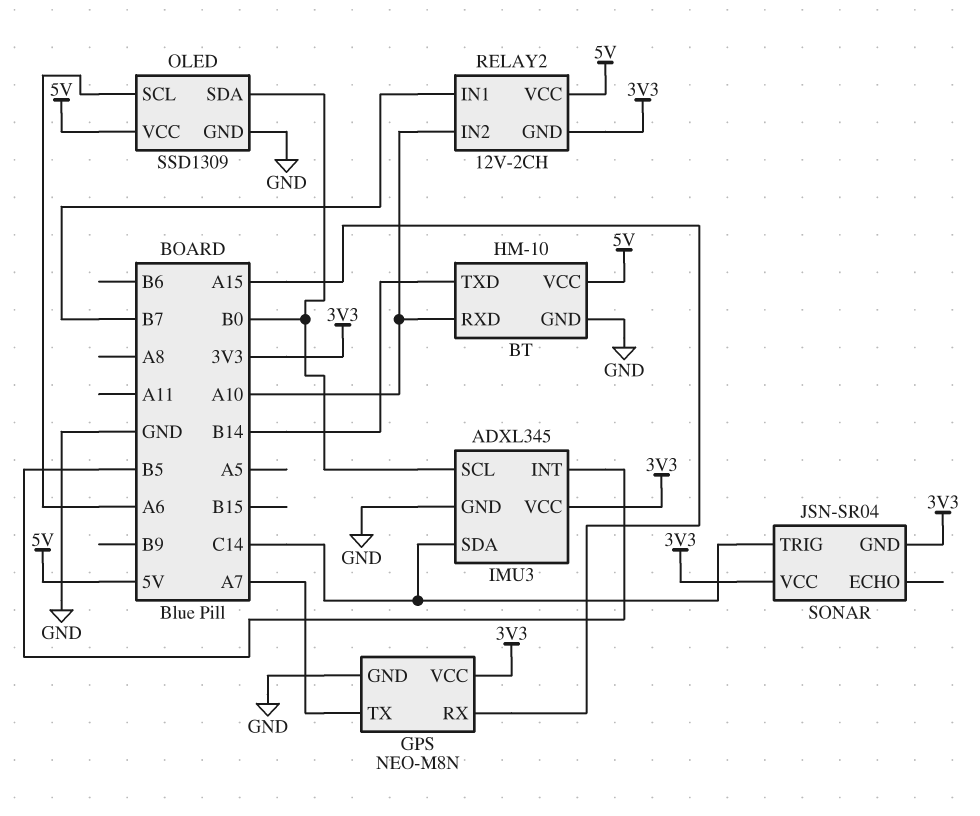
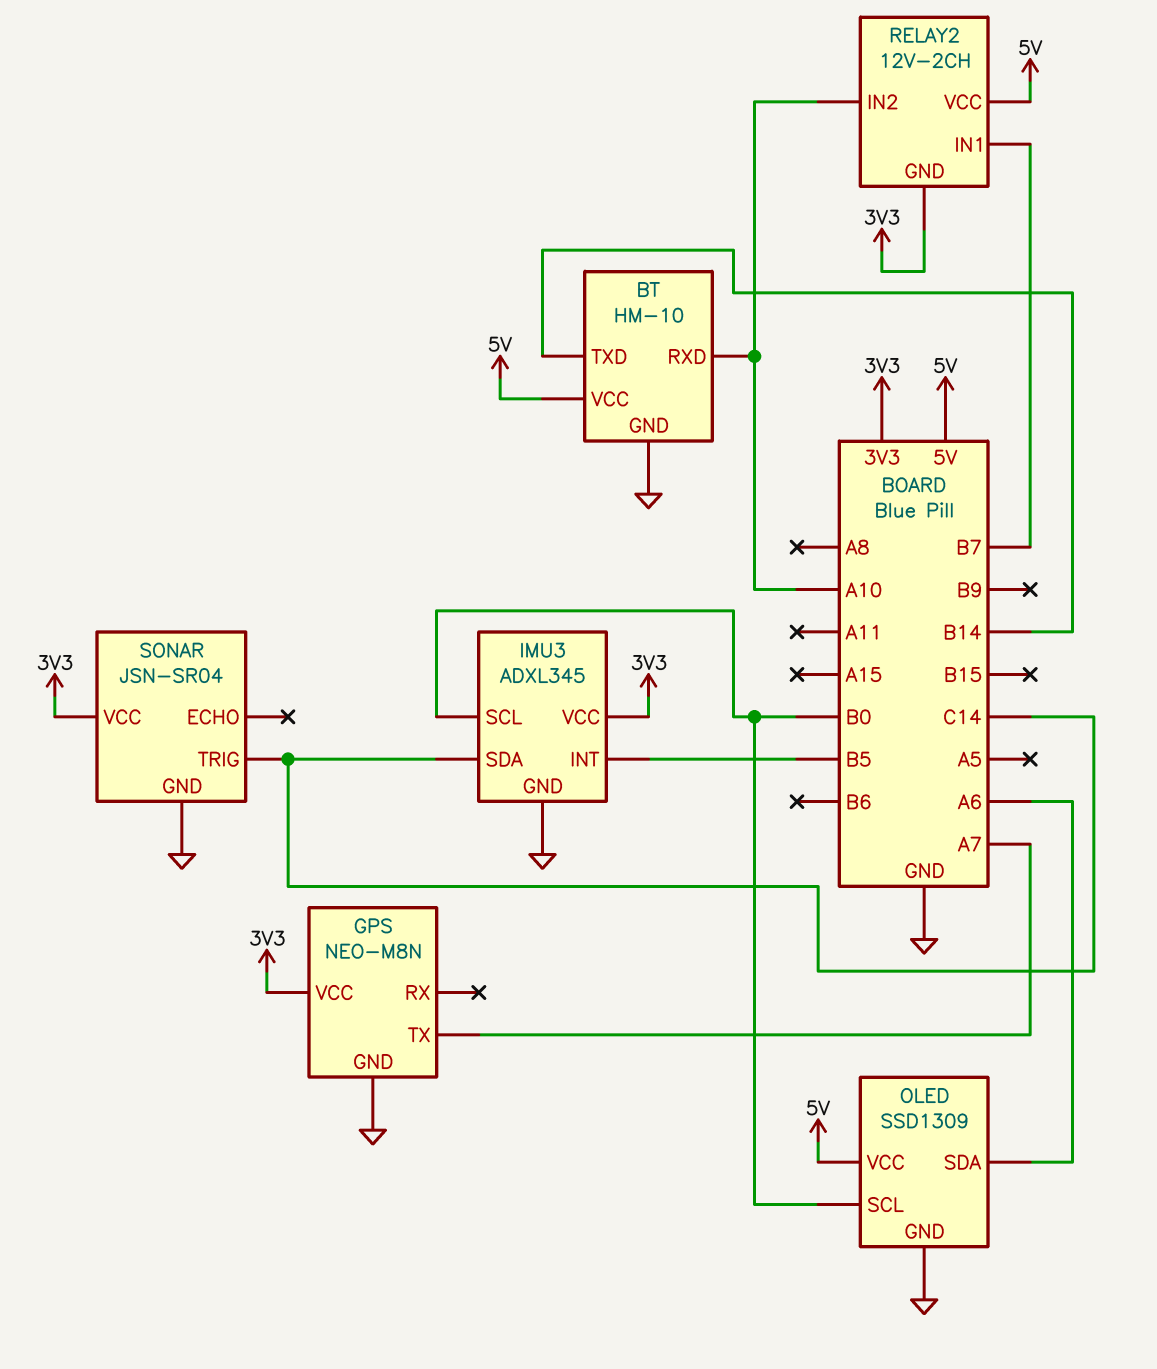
GPS pin RX: A15 -> none
OLED pin SCL: A6 -> B0
OLED pin SDA: B0 -> A6
SONAR pin GND: 3V3 -> GND

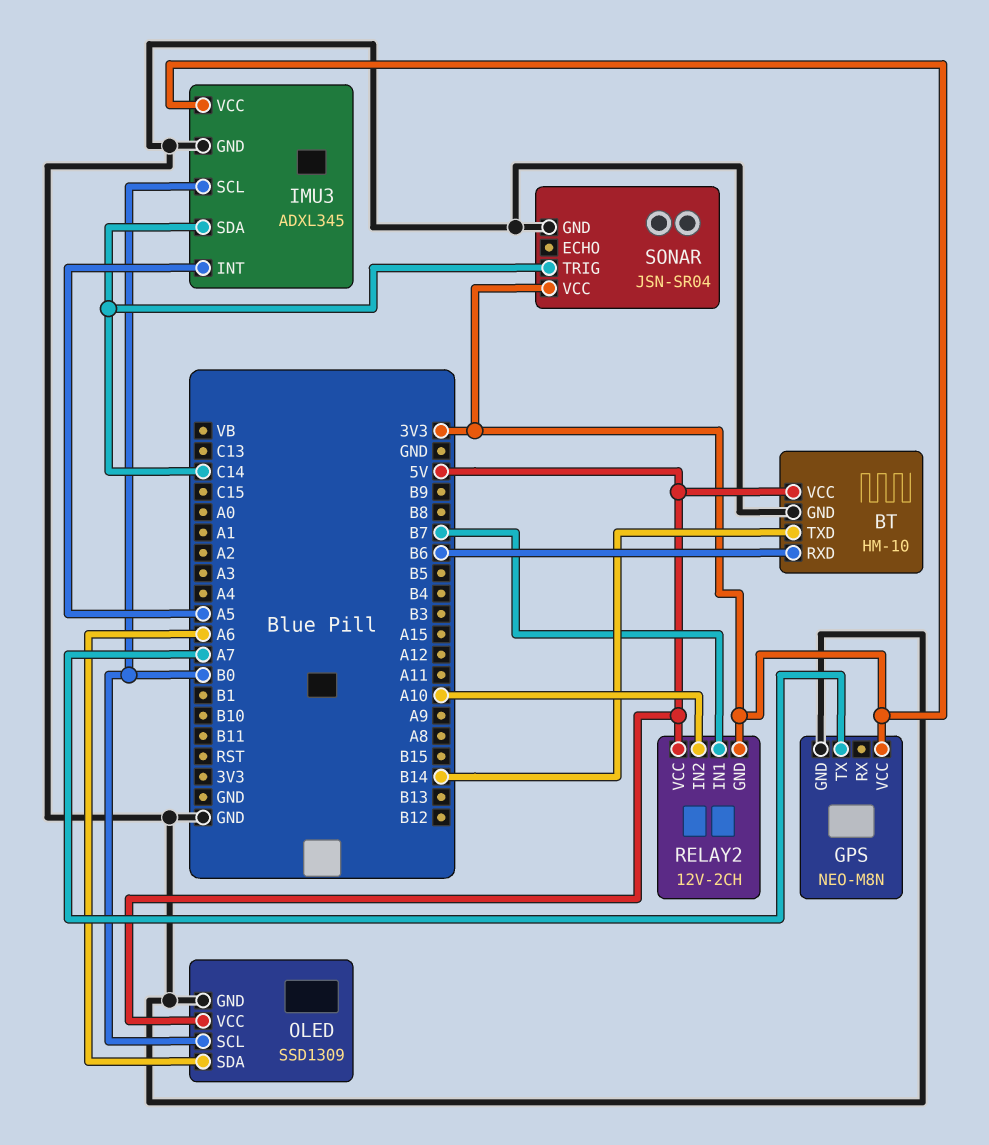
BT pin RXD: A10 -> B6
IMU3 pin INT: B5 -> A5

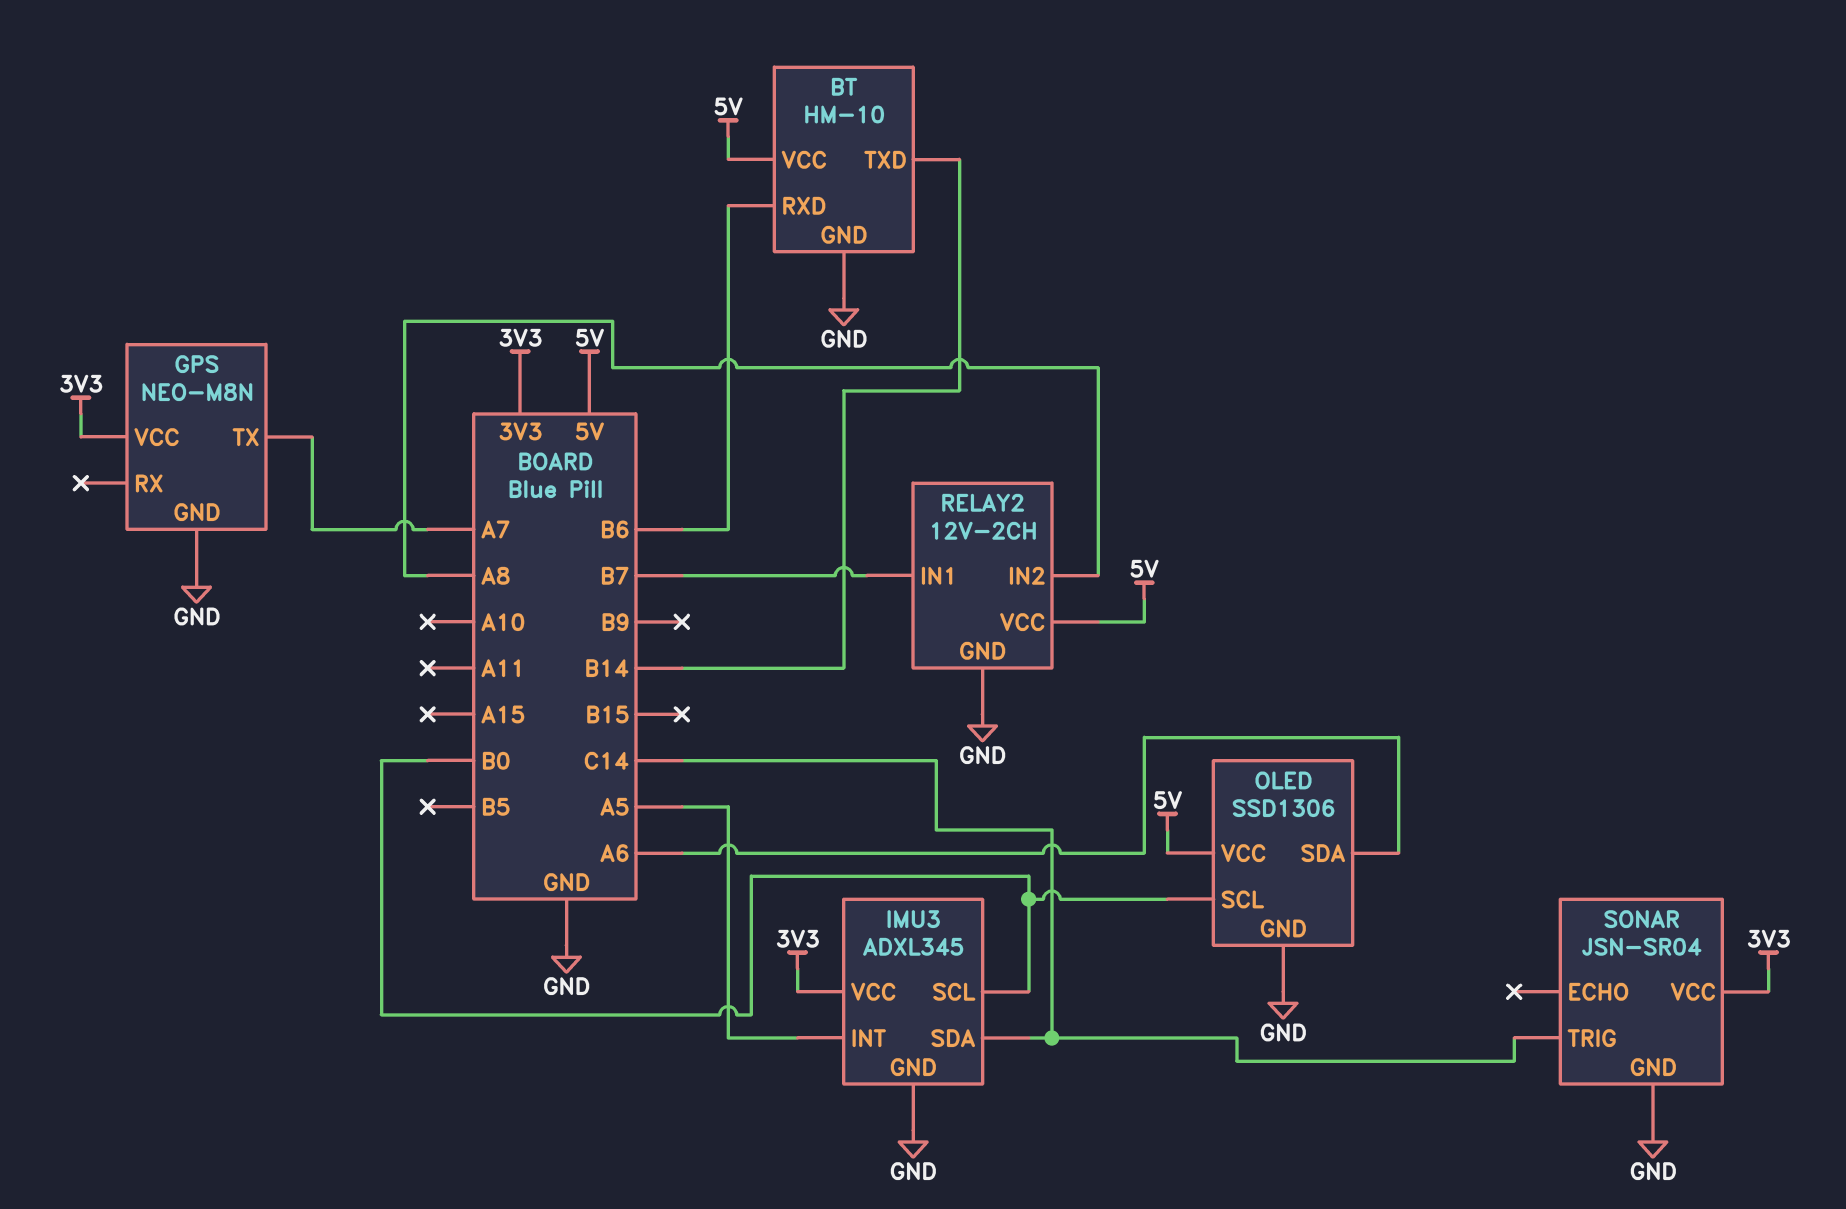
OLED: SSD1309 -> SSD1306
RELAY2 pin GND: 3V3 -> GND
RELAY2 pin IN2: A10 -> A8

